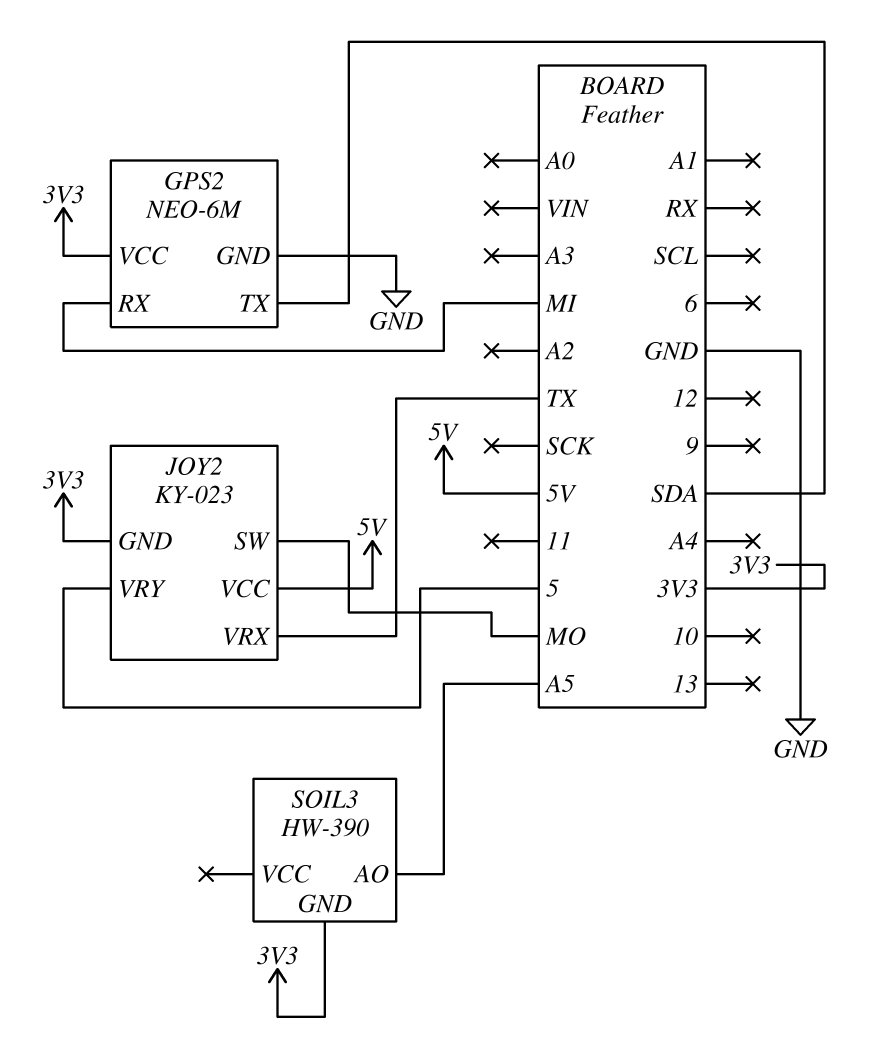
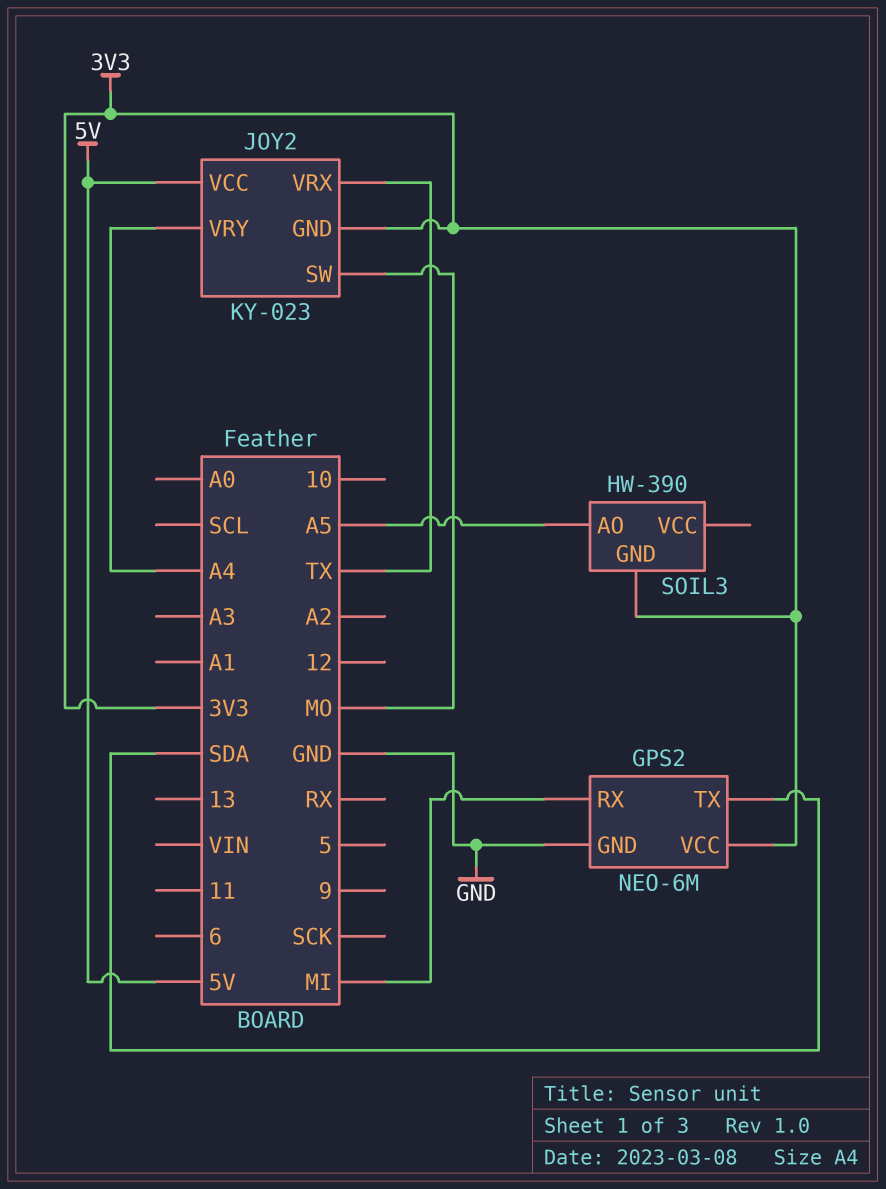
JOY2 pin VRY: 5 -> A4

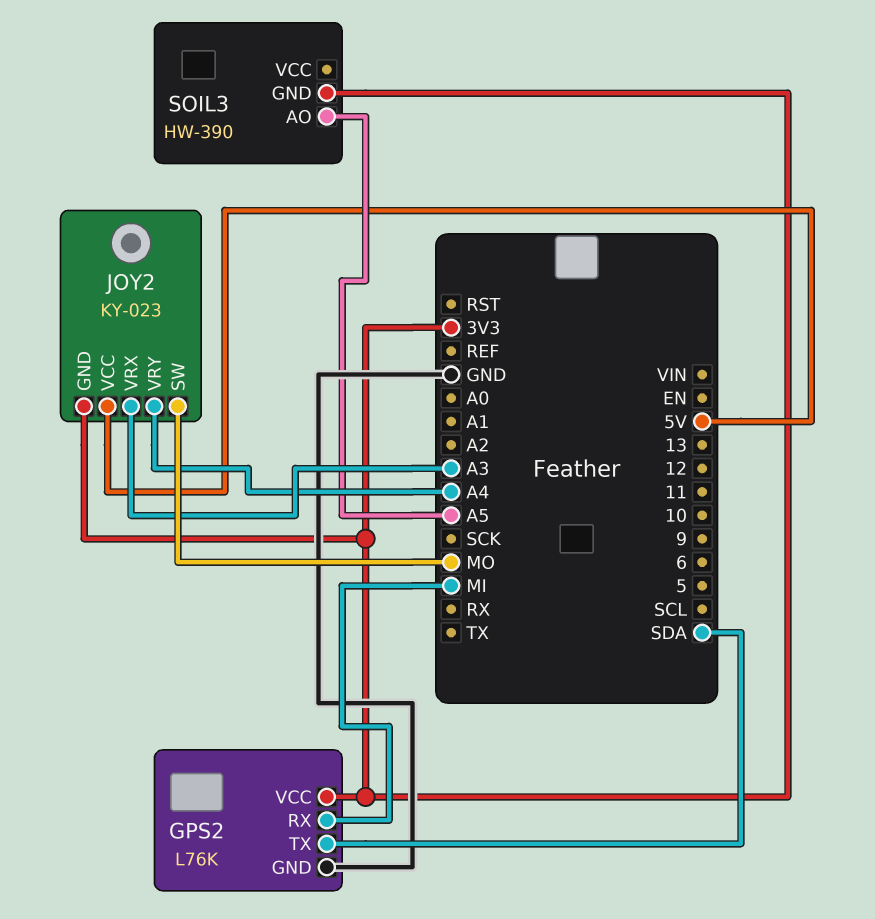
GPS2: NEO-6M -> L76K
JOY2 pin VRX: TX -> A3

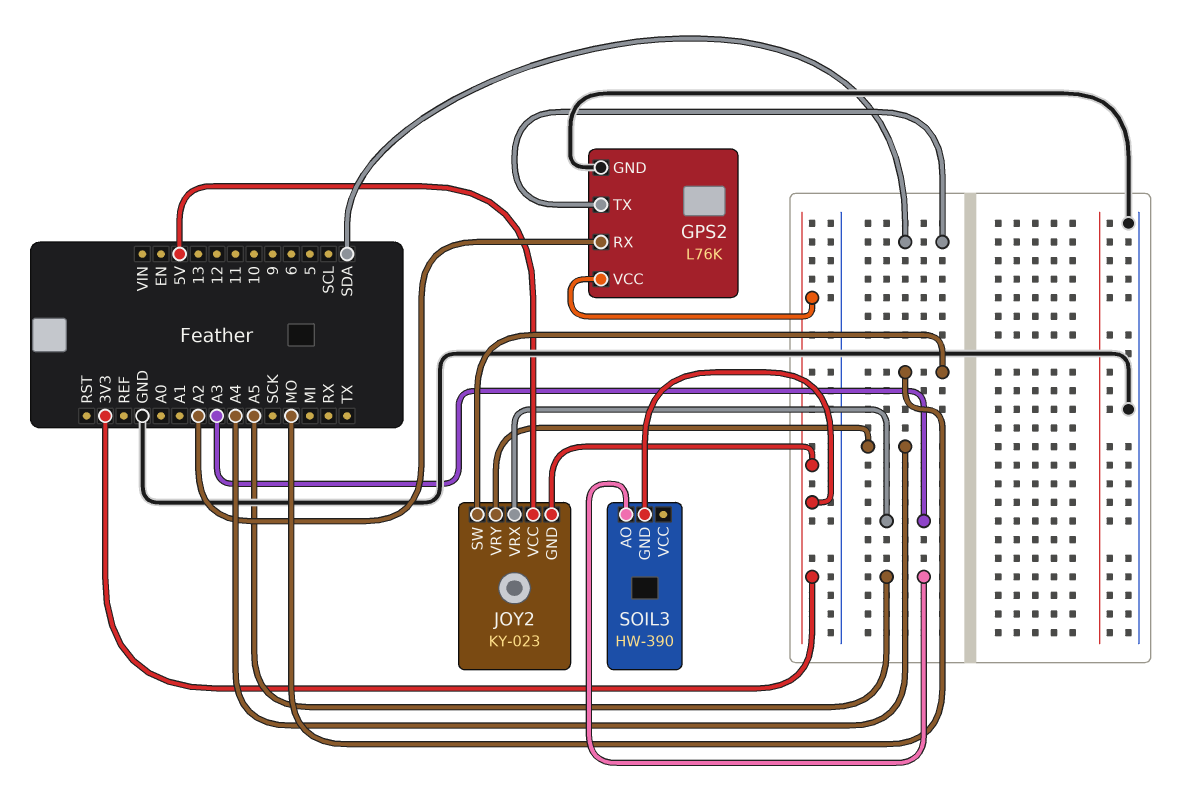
GPS2 pin RX: MI -> A2

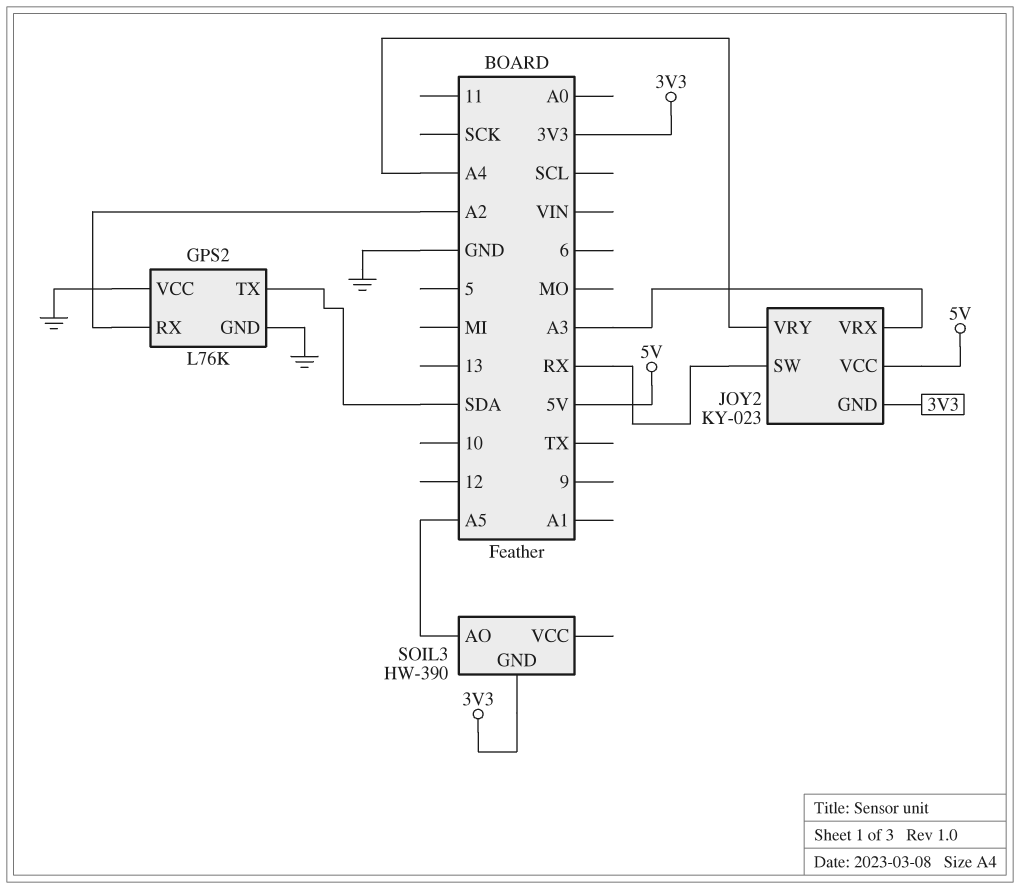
GPS2 pin VCC: 3V3 -> GND
JOY2 pin SW: MO -> RX

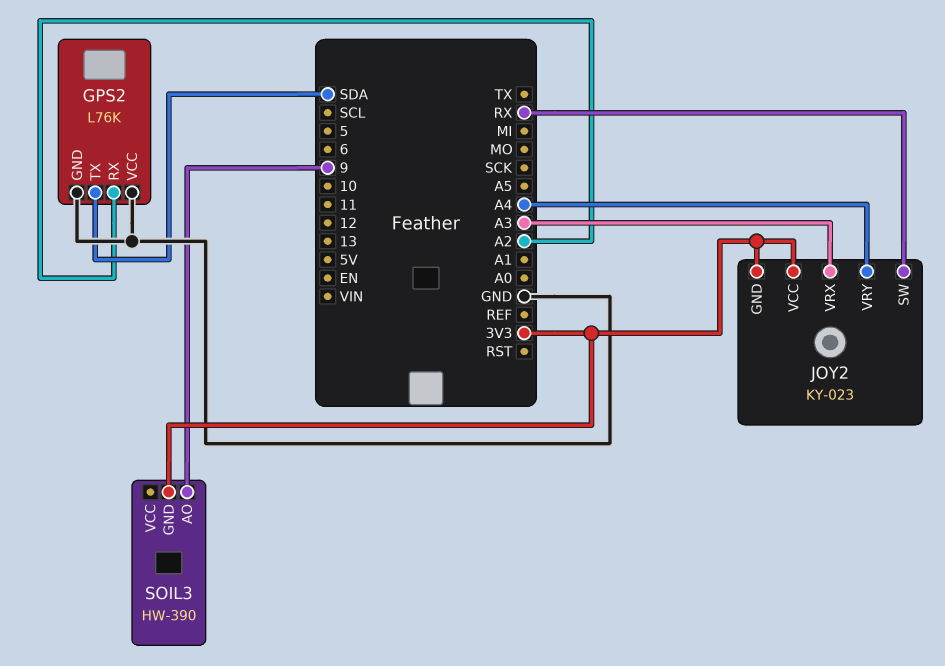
JOY2 pin VCC: 5V -> 3V3
SOIL3 pin AO: A5 -> 9

